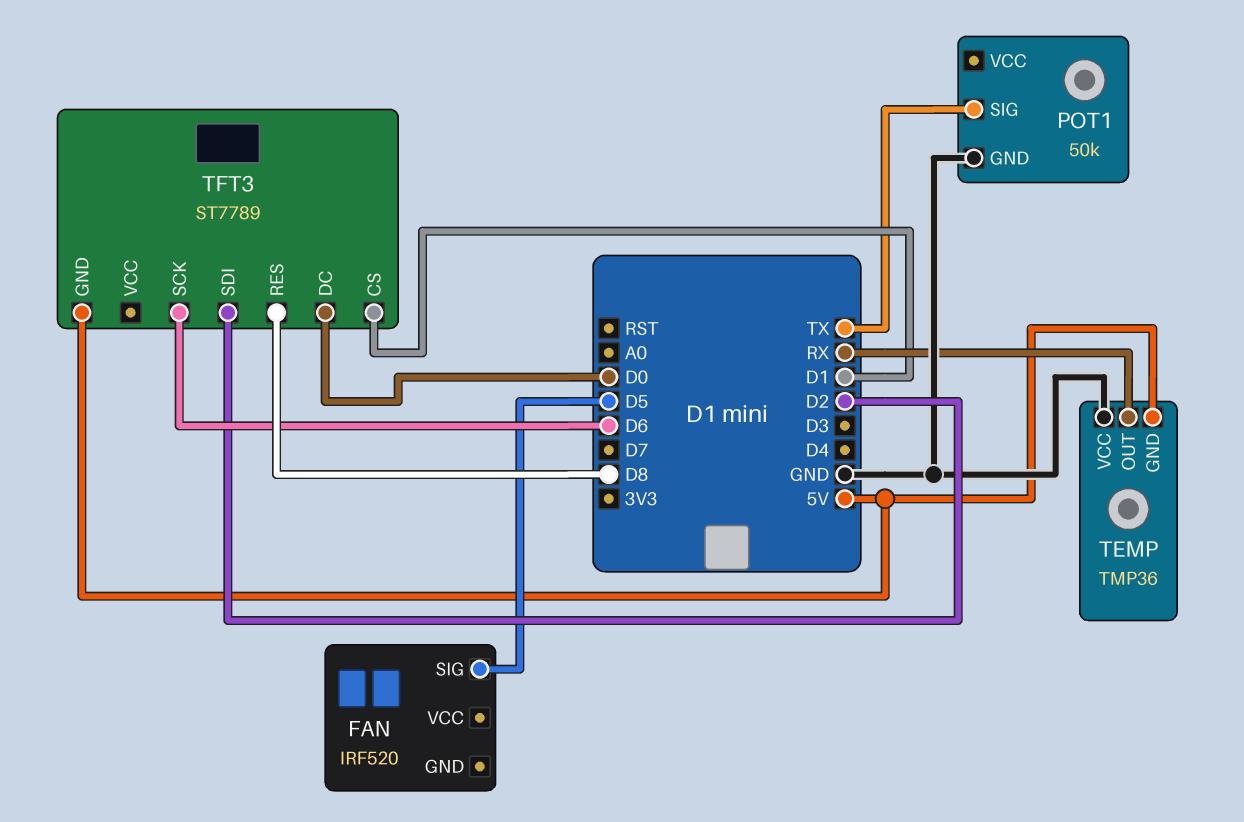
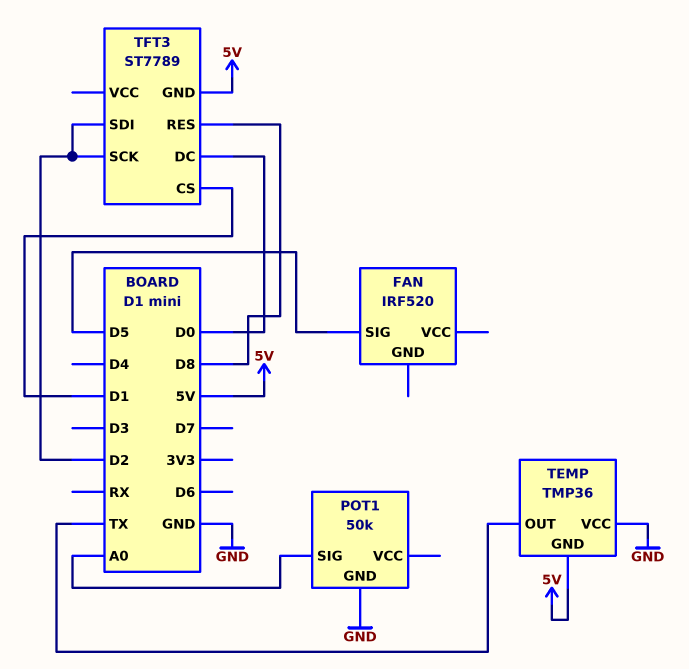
POT1 pin SIG: TX -> A0
TEMP pin OUT: RX -> TX
TFT3 pin SCK: D6 -> D2

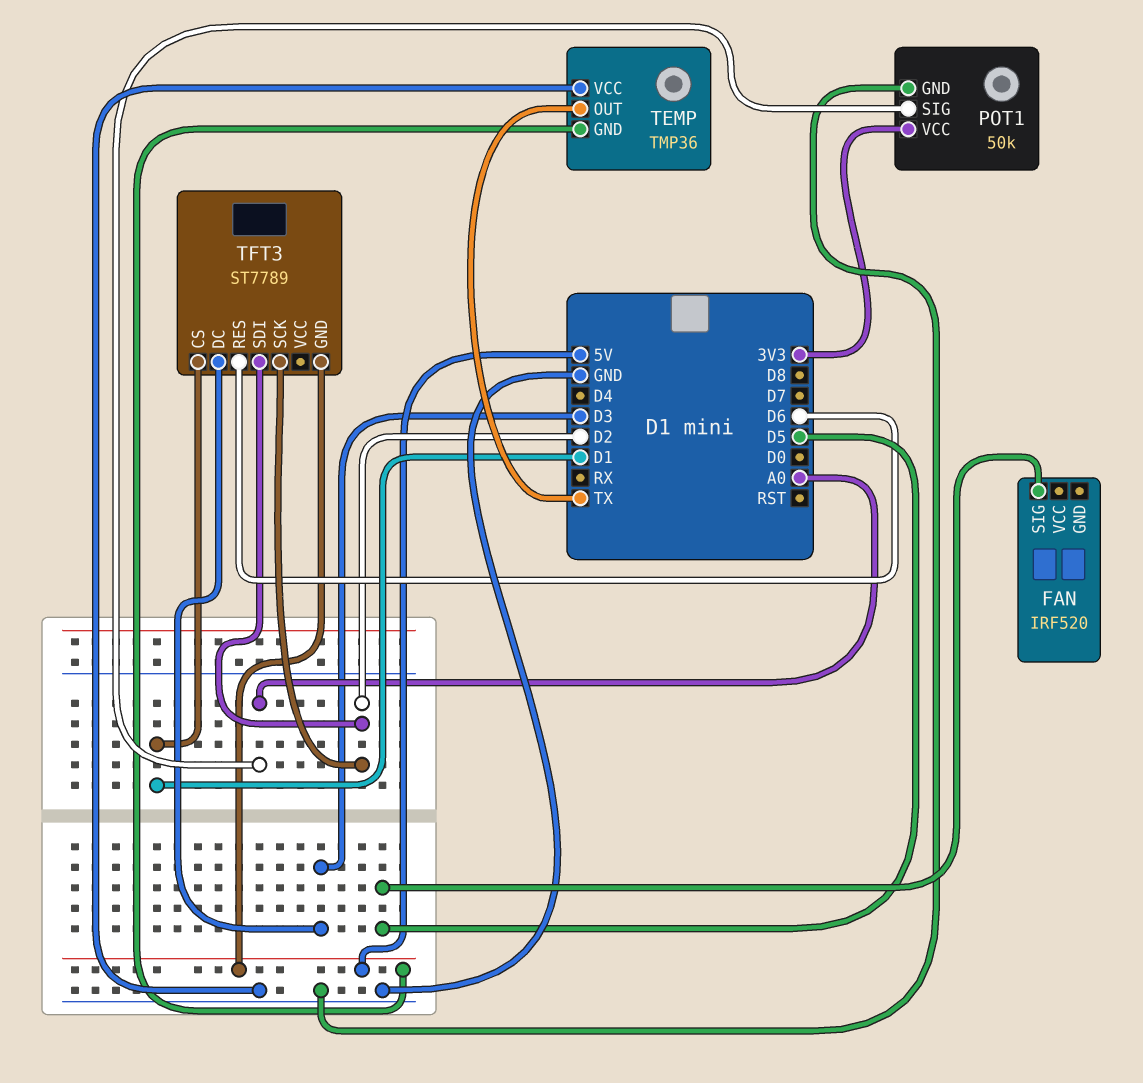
POT1 pin VCC: none -> 3V3
TFT3 pin DC: D0 -> D3
TFT3 pin RES: D8 -> D6

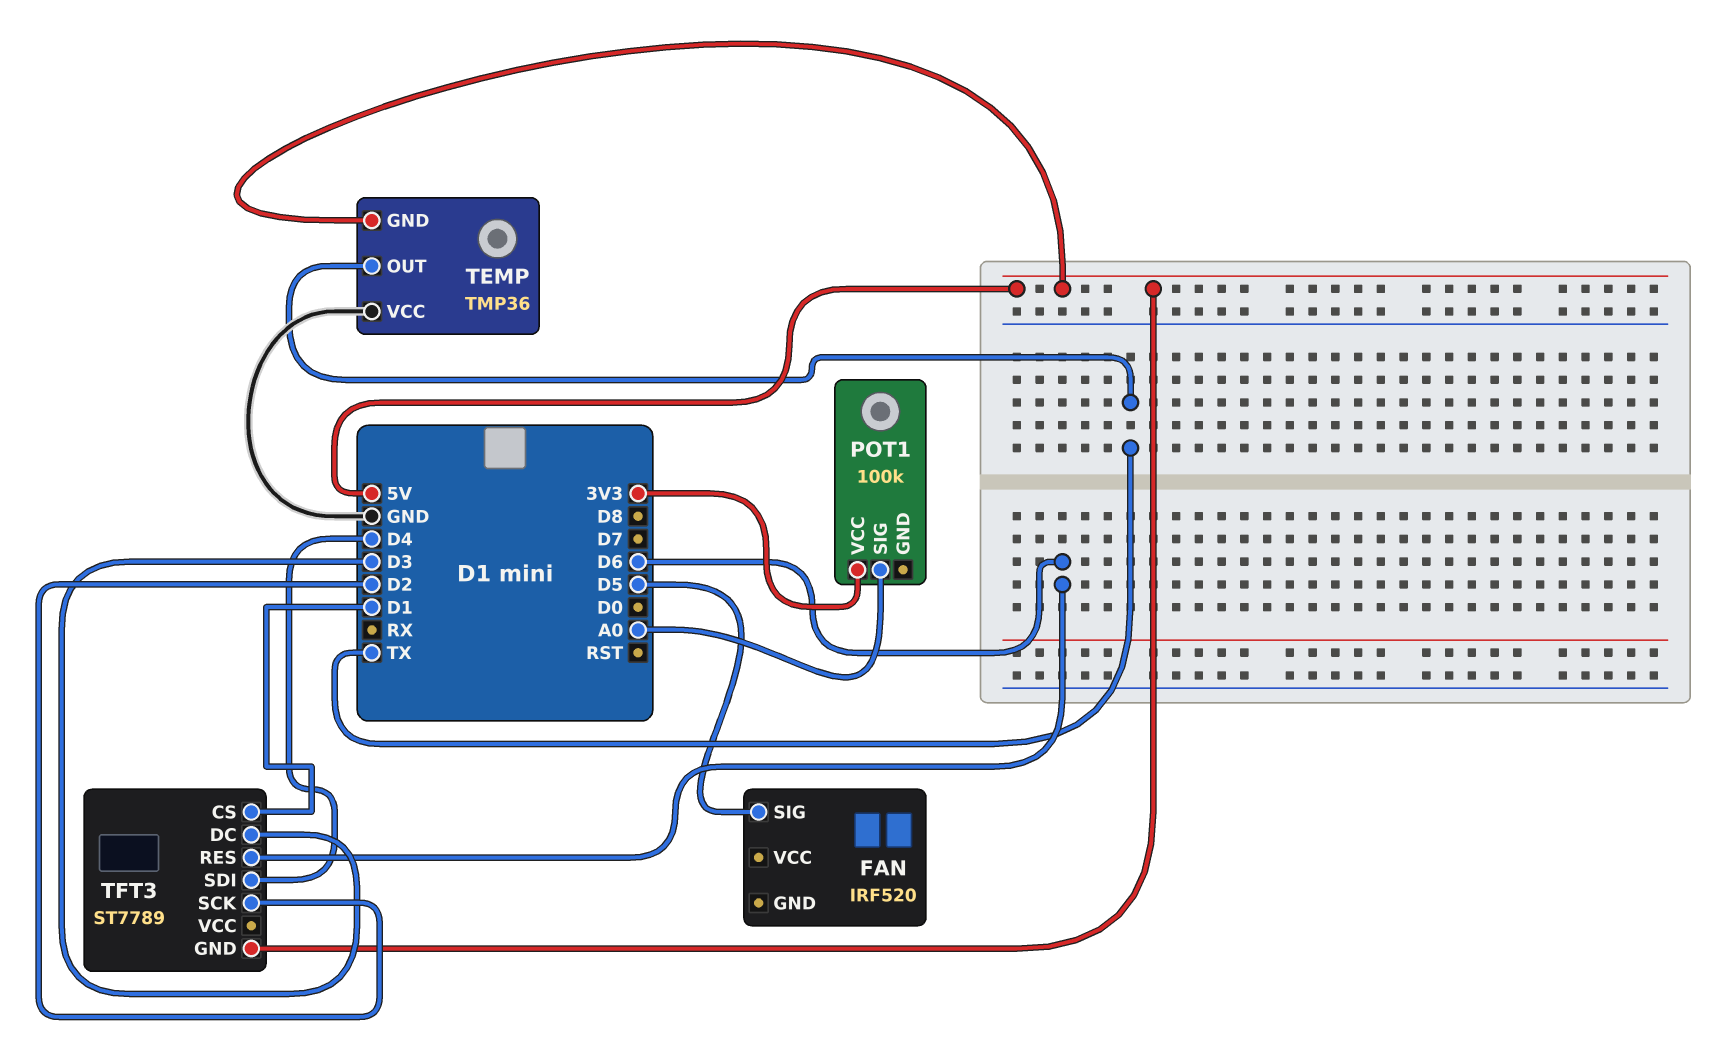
POT1: 50k -> 100k
POT1 pin GND: GND -> none
TFT3 pin SDI: D2 -> D4

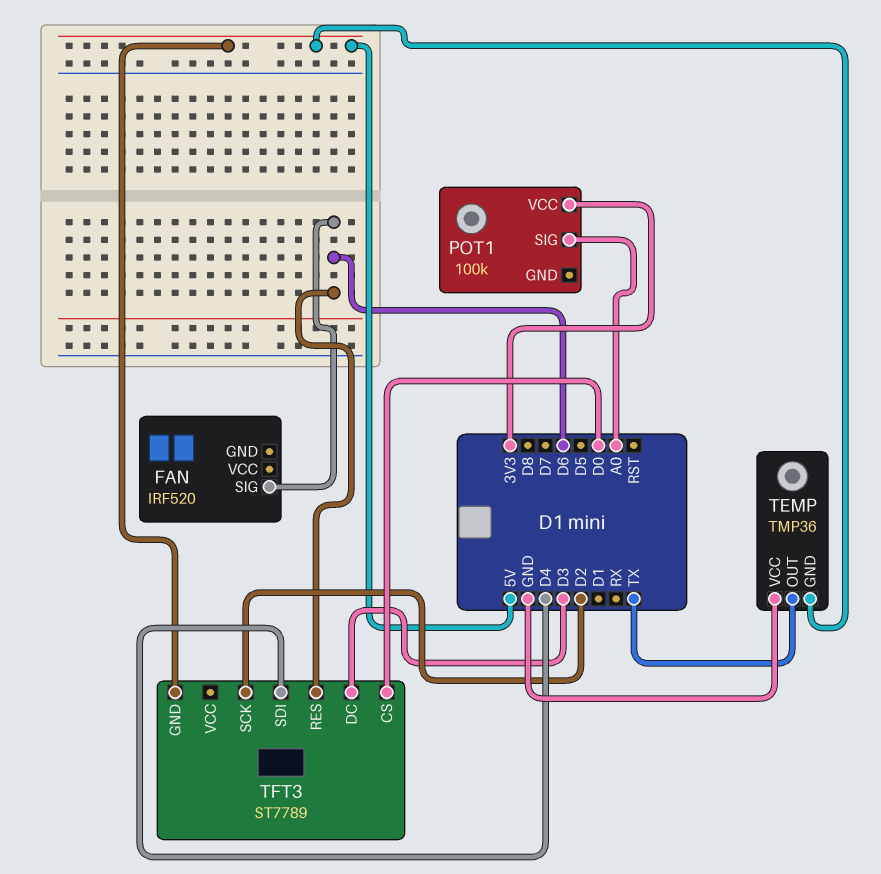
FAN pin SIG: D5 -> D6
TFT3 pin CS: D1 -> D0

